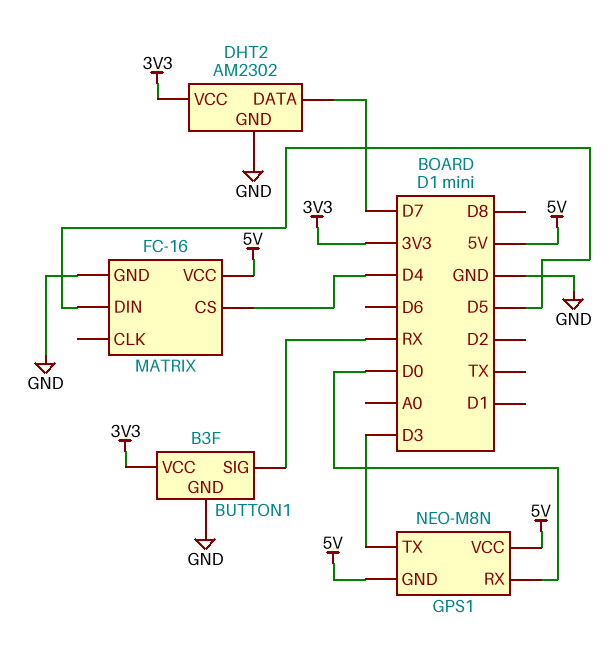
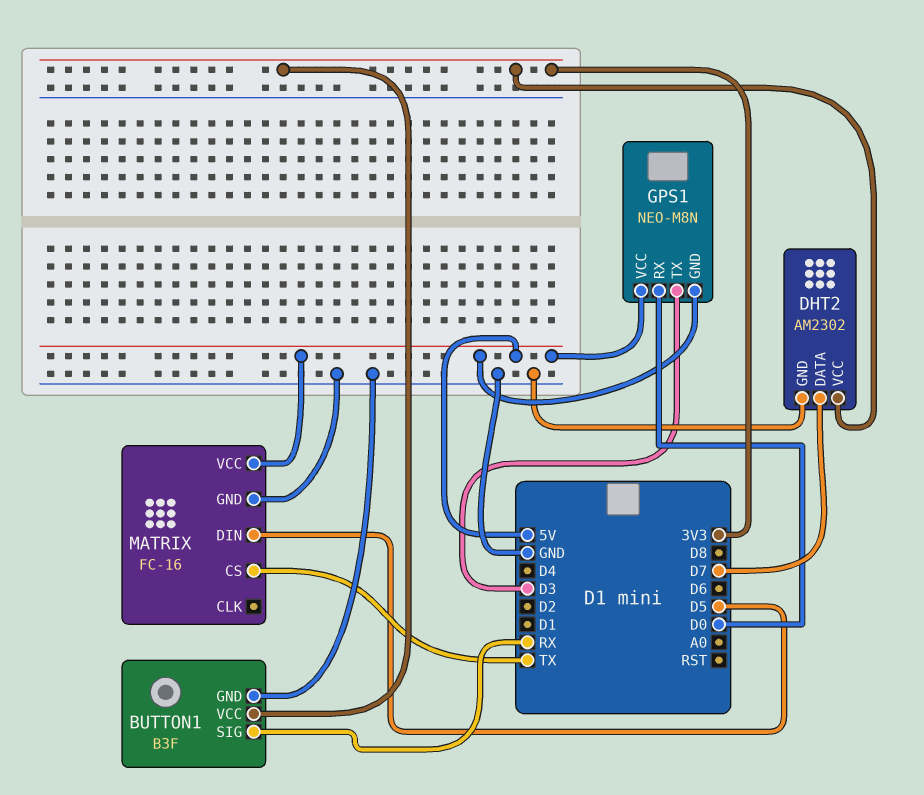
MATRIX pin CS: D4 -> TX

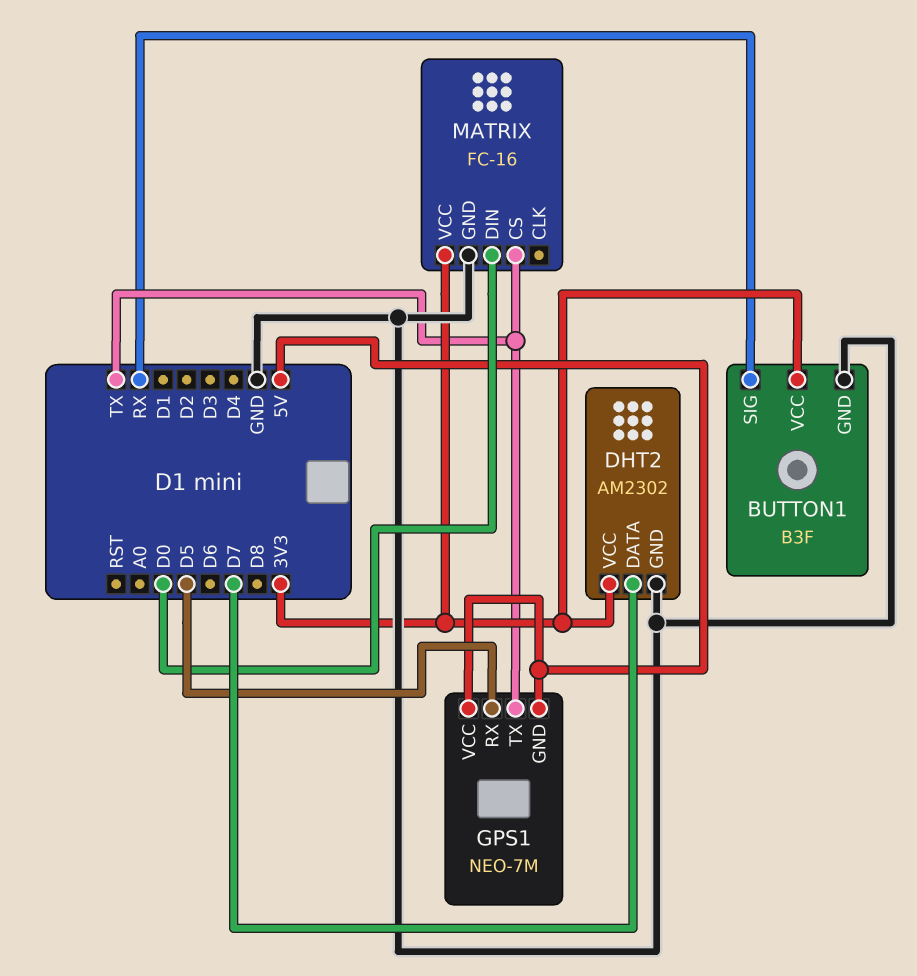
GPS1: NEO-M8N -> NEO-7M
GPS1 pin RX: D0 -> D5
GPS1 pin TX: D3 -> TX
MATRIX pin DIN: D5 -> D0
MATRIX pin VCC: 5V -> 3V3

